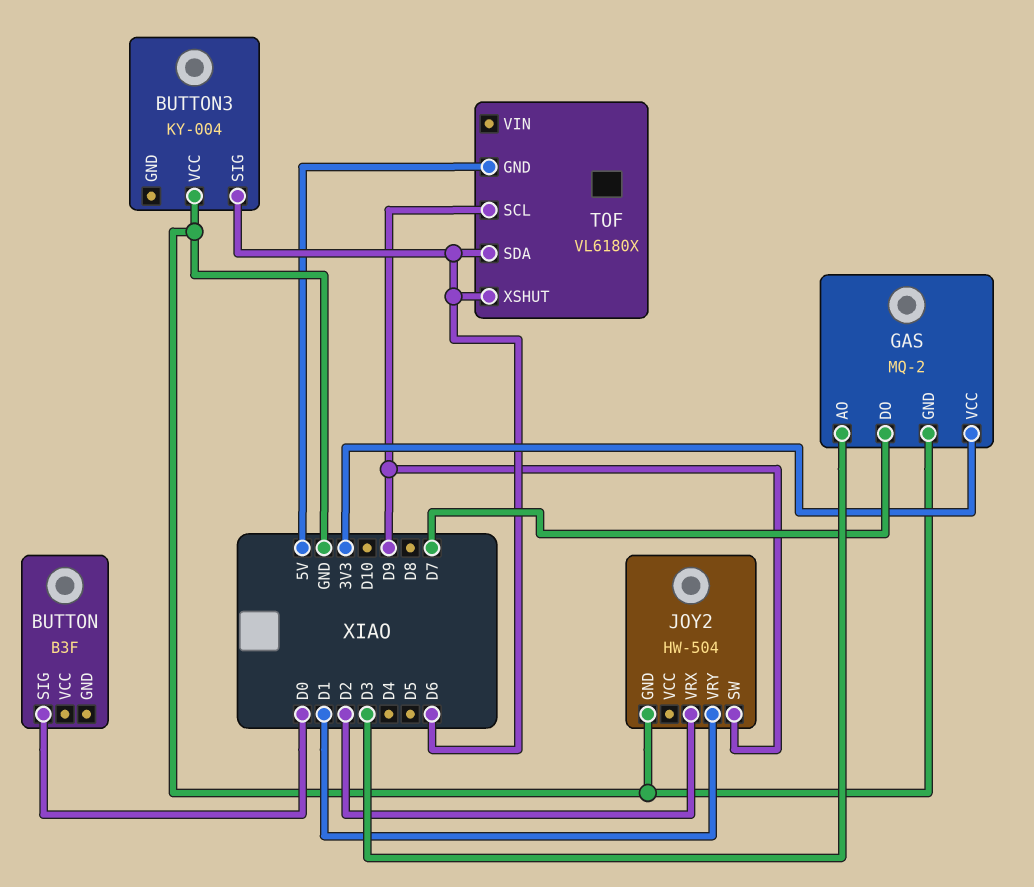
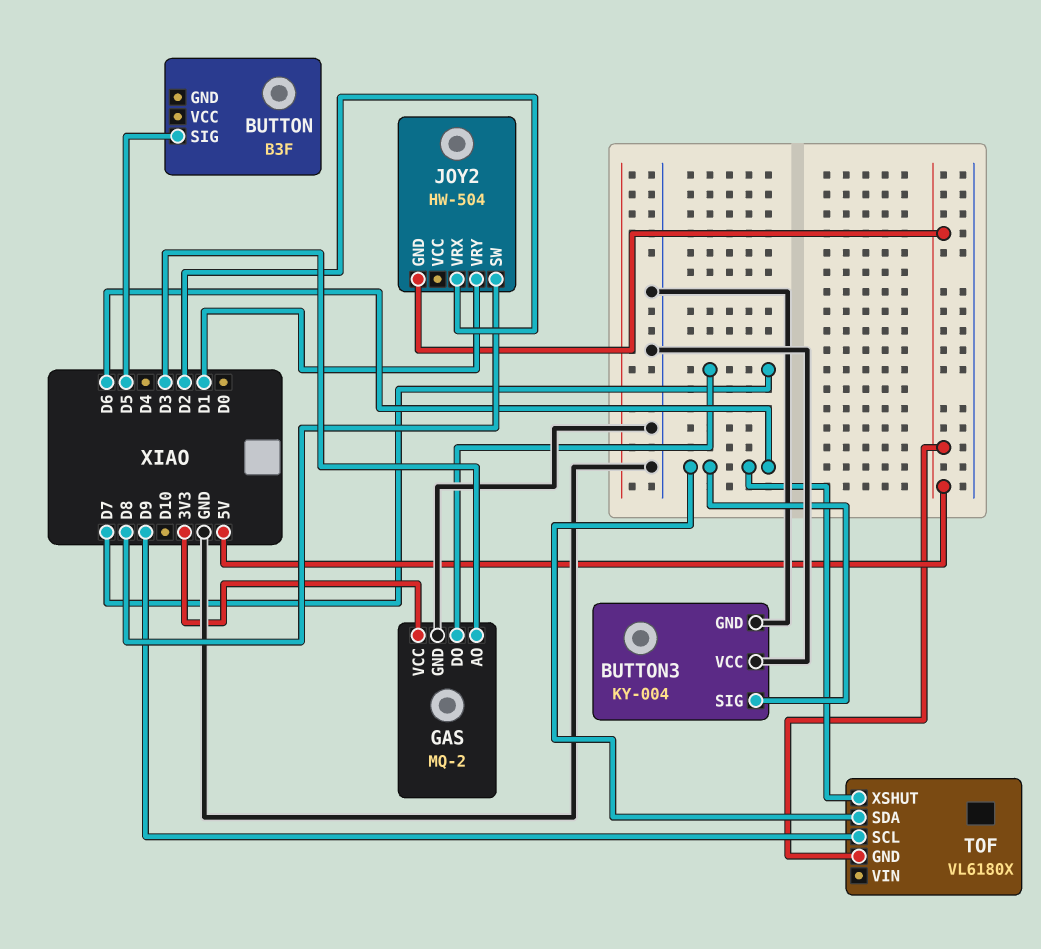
BUTTON pin SIG: D0 -> D5
BUTTON3 pin GND: none -> GND
JOY2 pin GND: GND -> 5V
JOY2 pin SW: D9 -> D8

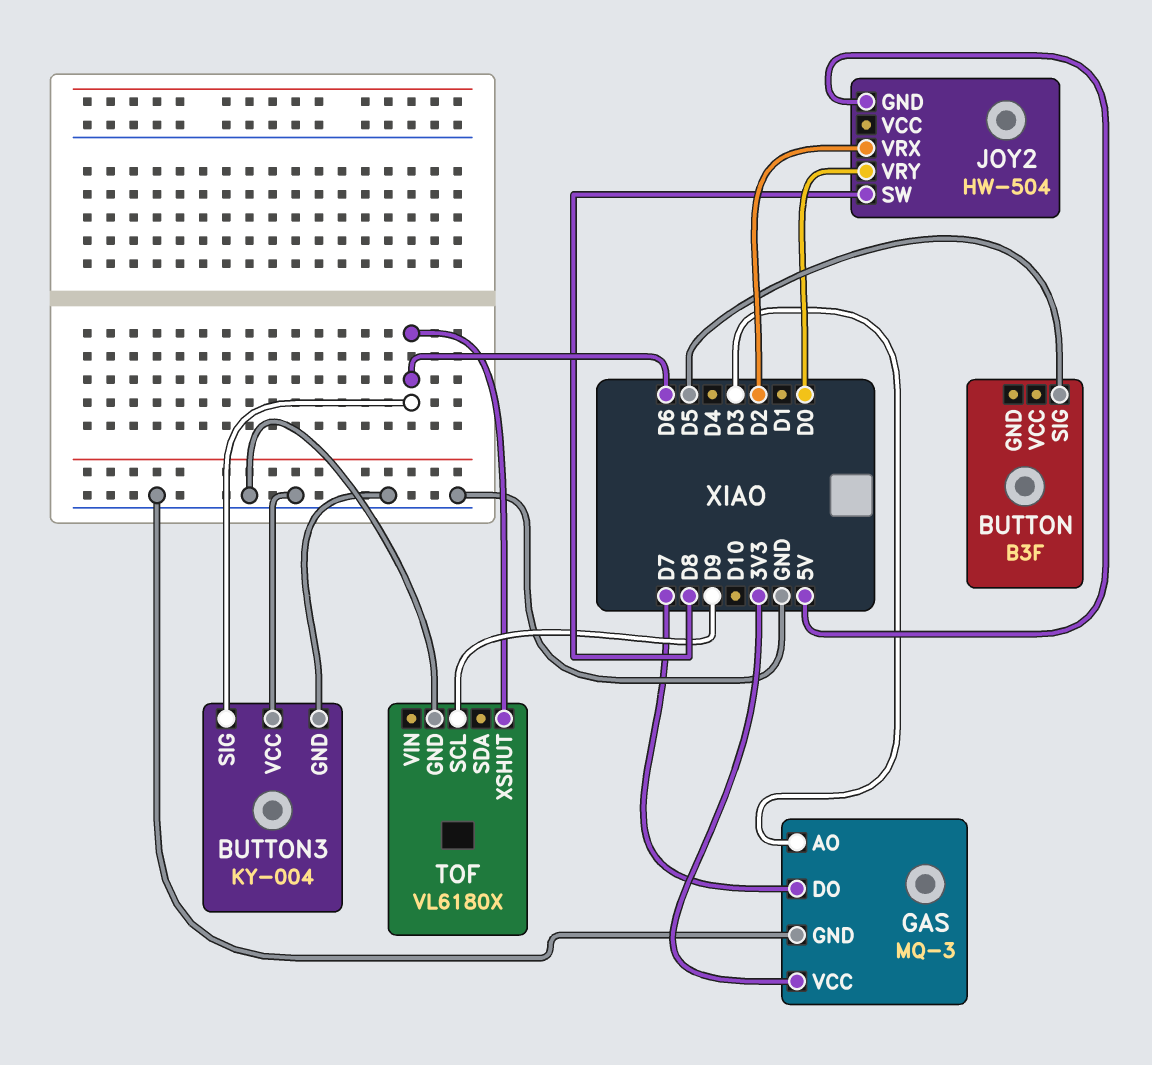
GAS: MQ-2 -> MQ-3
JOY2 pin VRY: D1 -> D0
TOF pin GND: 5V -> GND
TOF pin SDA: D6 -> none

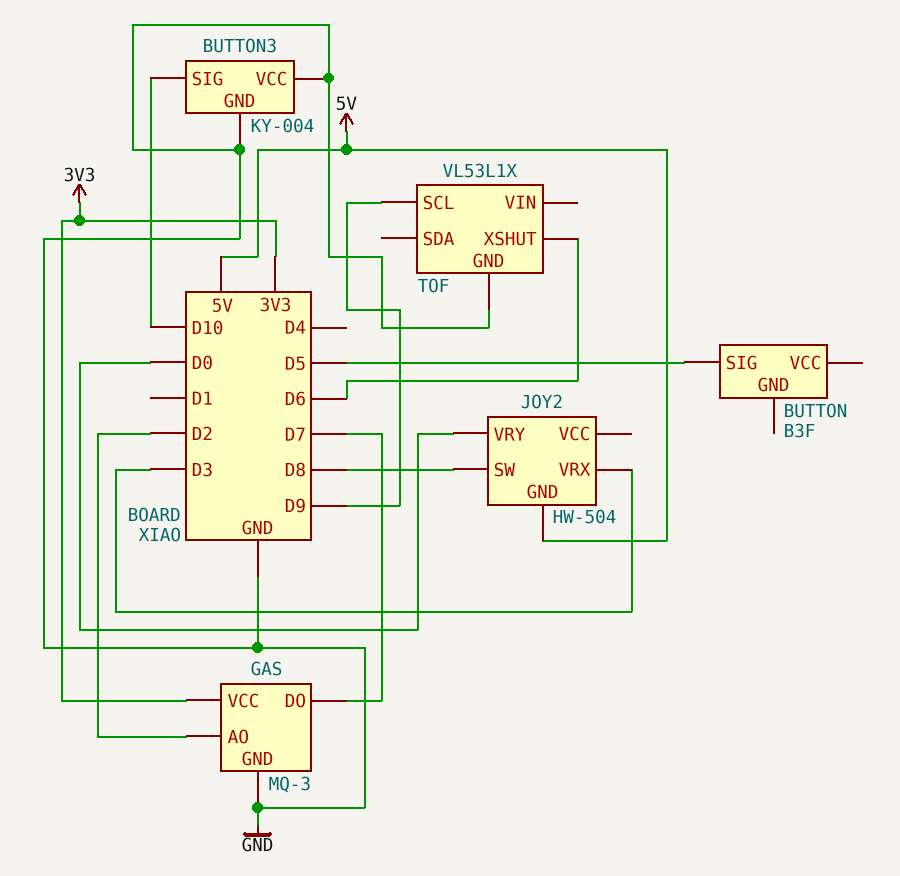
BUTTON3 pin SIG: D6 -> D10
GAS pin AO: D3 -> D2
JOY2 pin VRX: D2 -> D3
TOF: VL6180X -> VL53L1X

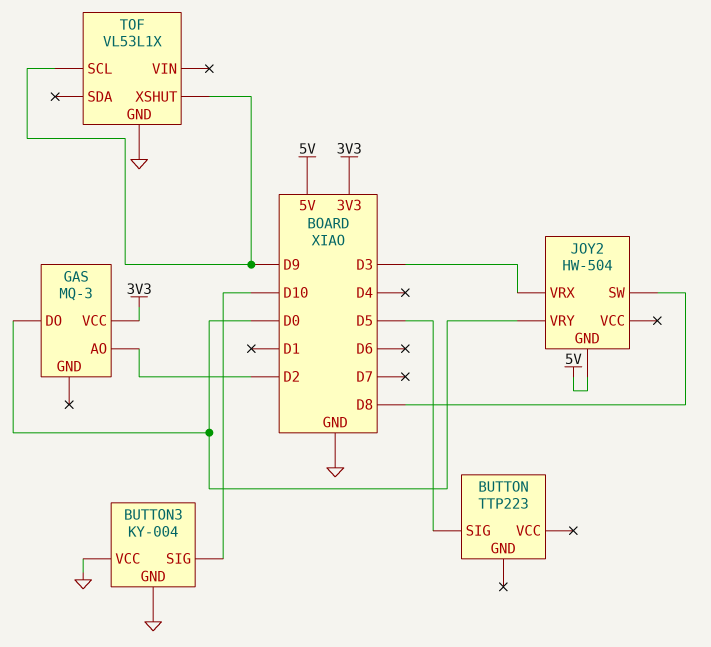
BUTTON: B3F -> TTP223
GAS pin DO: D7 -> D0
GAS pin GND: GND -> none
TOF pin XSHUT: D6 -> D9

